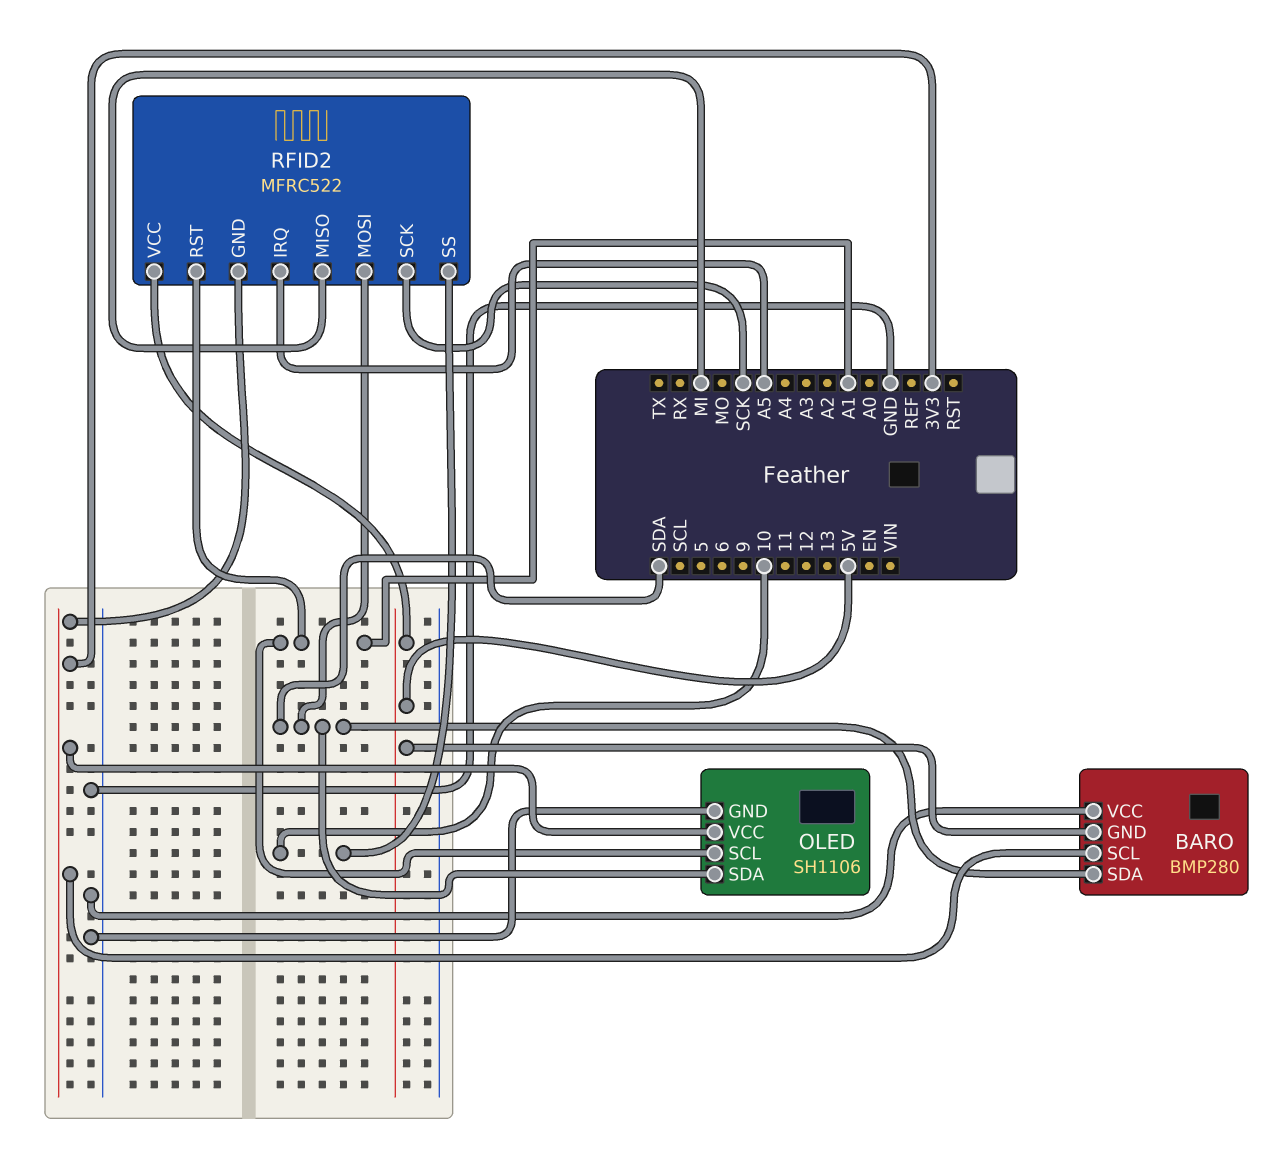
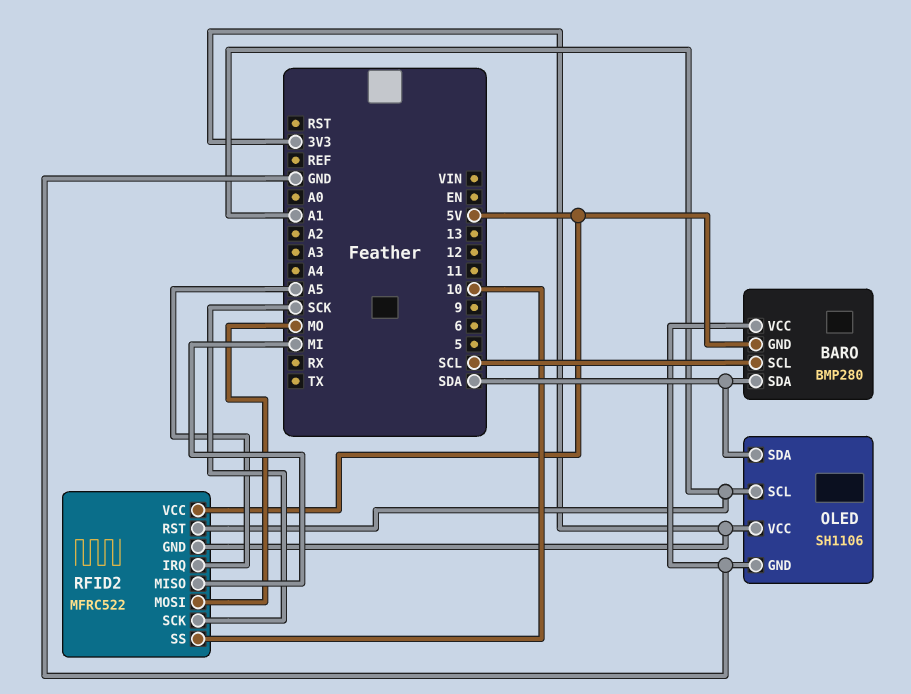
BARO pin SCL: 3V3 -> SCL
RFID2 pin MOSI: SDA -> MO

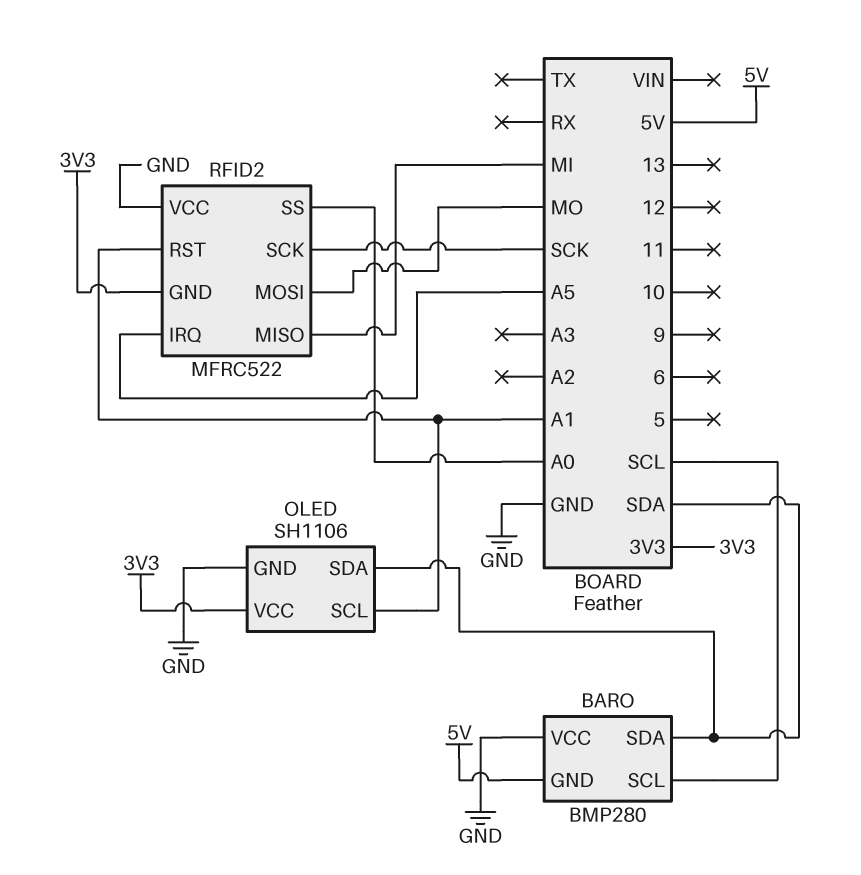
RFID2 pin SS: 10 -> A0
RFID2 pin VCC: 5V -> GND

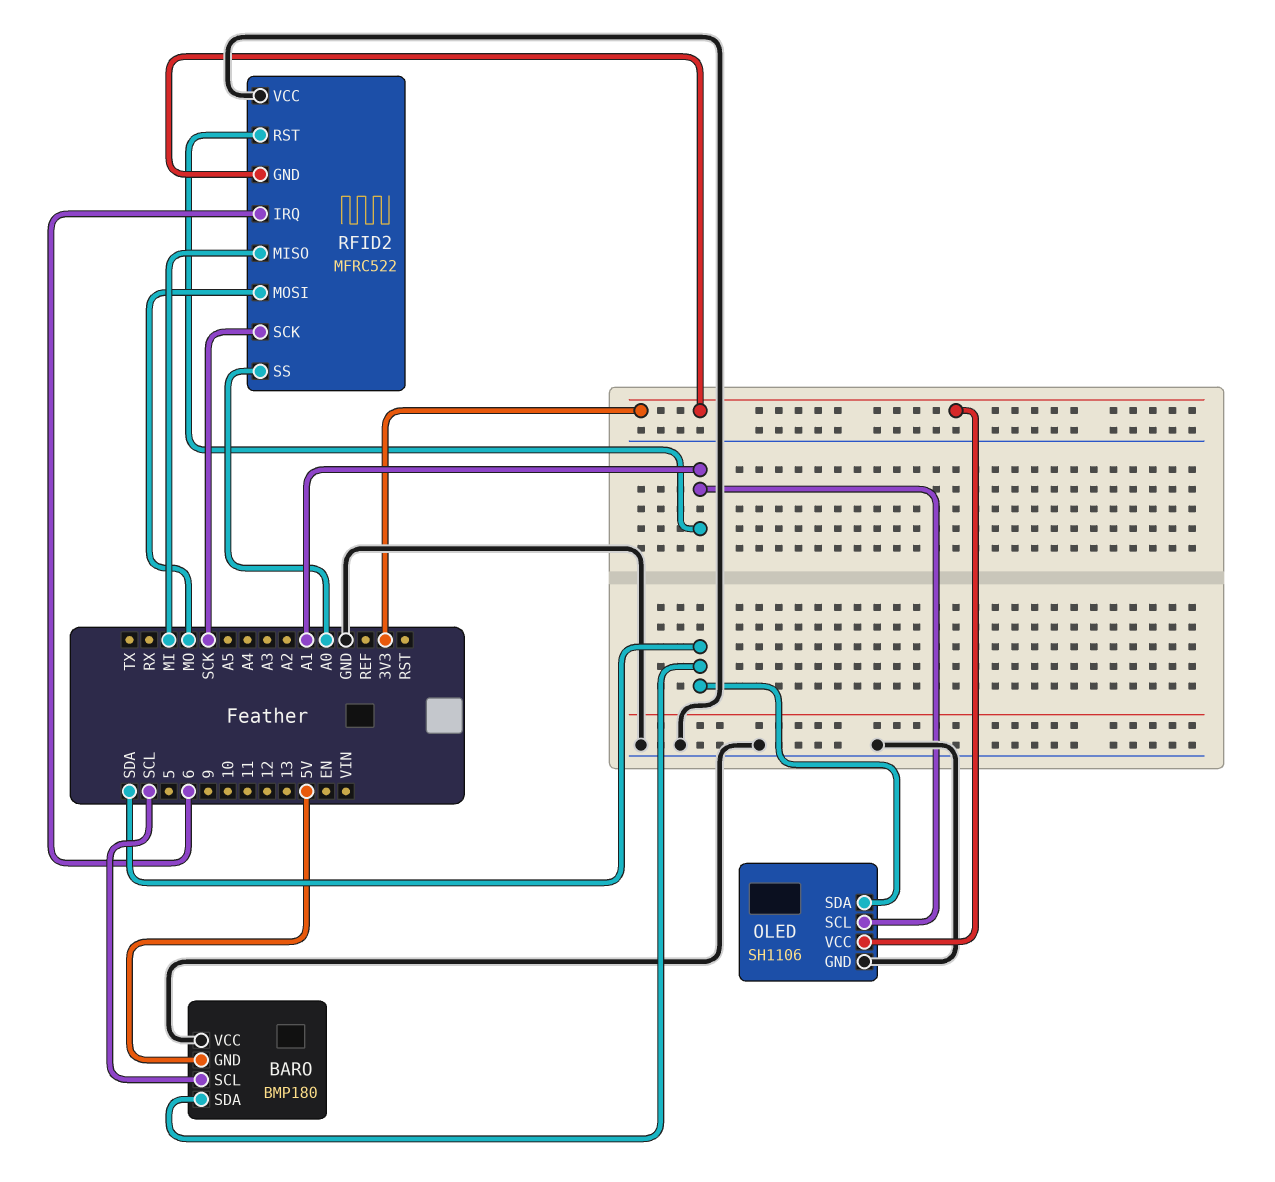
BARO: BMP280 -> BMP180
RFID2 pin IRQ: A5 -> 6

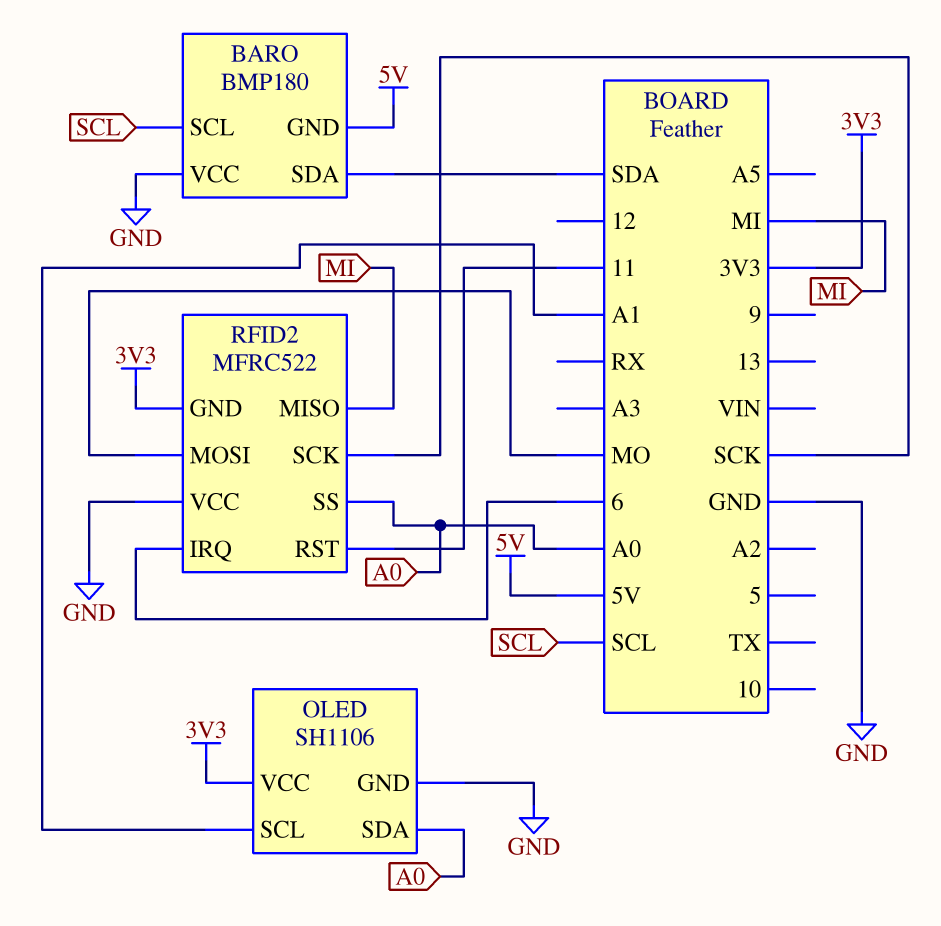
OLED pin SDA: SDA -> A0
RFID2 pin RST: A1 -> 11

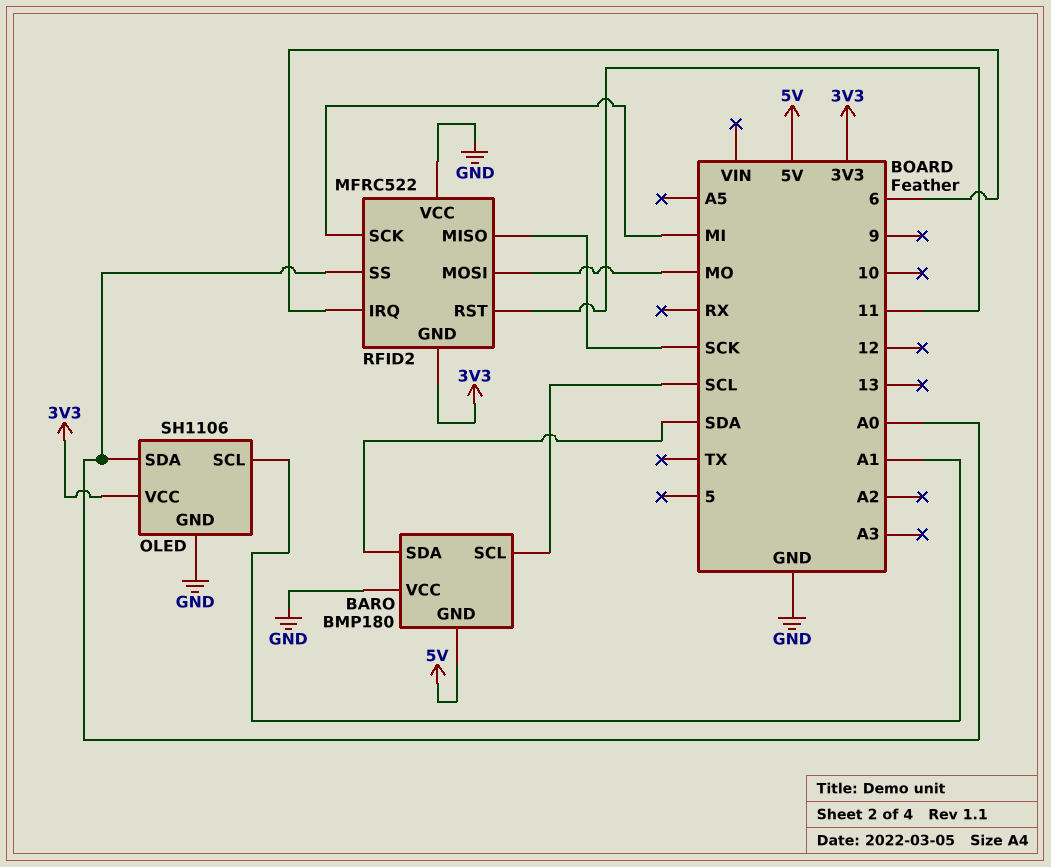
RFID2 pin MISO: MI -> SCK
RFID2 pin SCK: SCK -> MI

